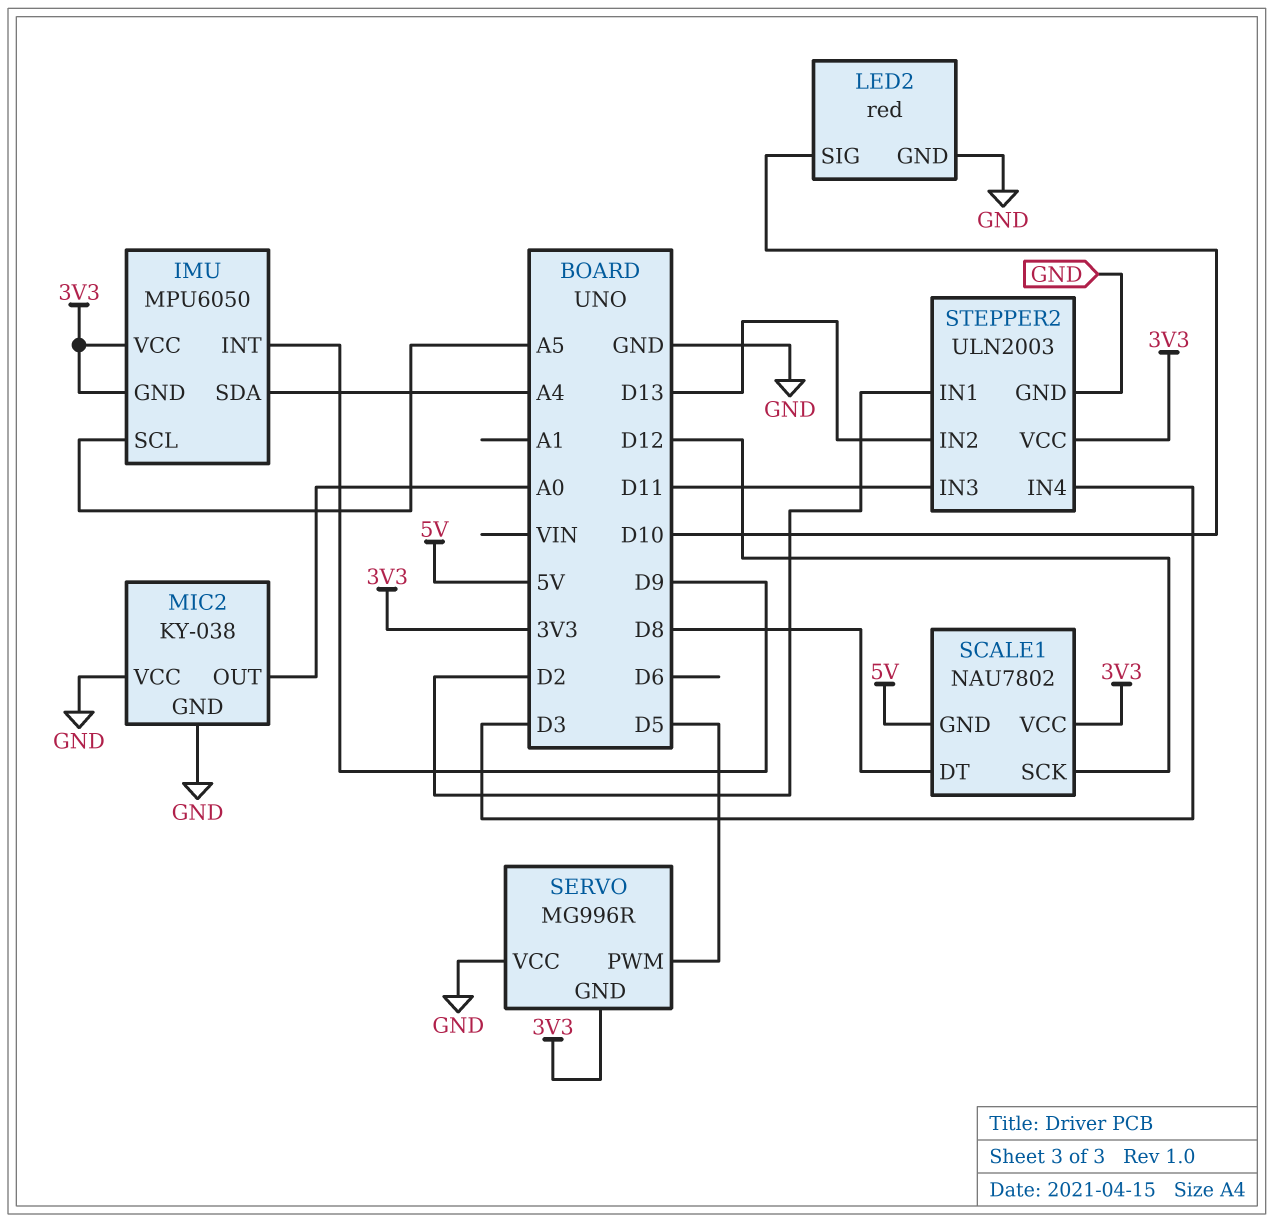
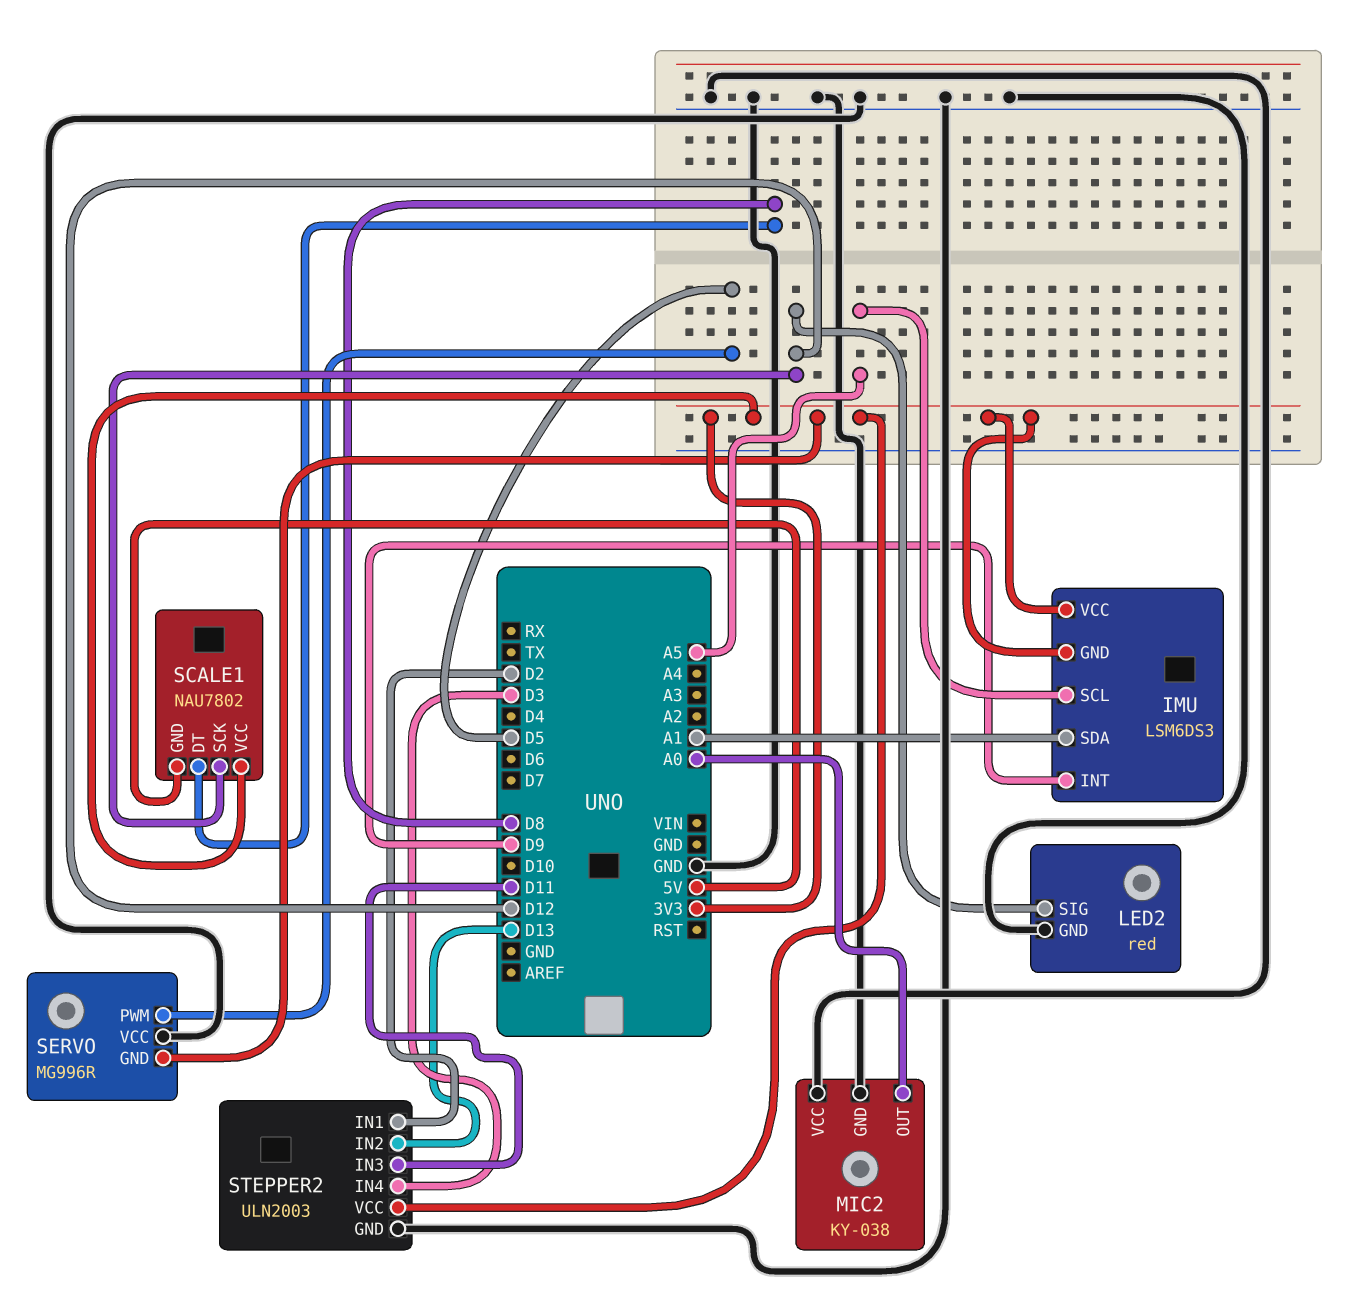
IMU: MPU6050 -> LSM6DS3
IMU pin SDA: A4 -> A1
LED2 pin SIG: D10 -> D12

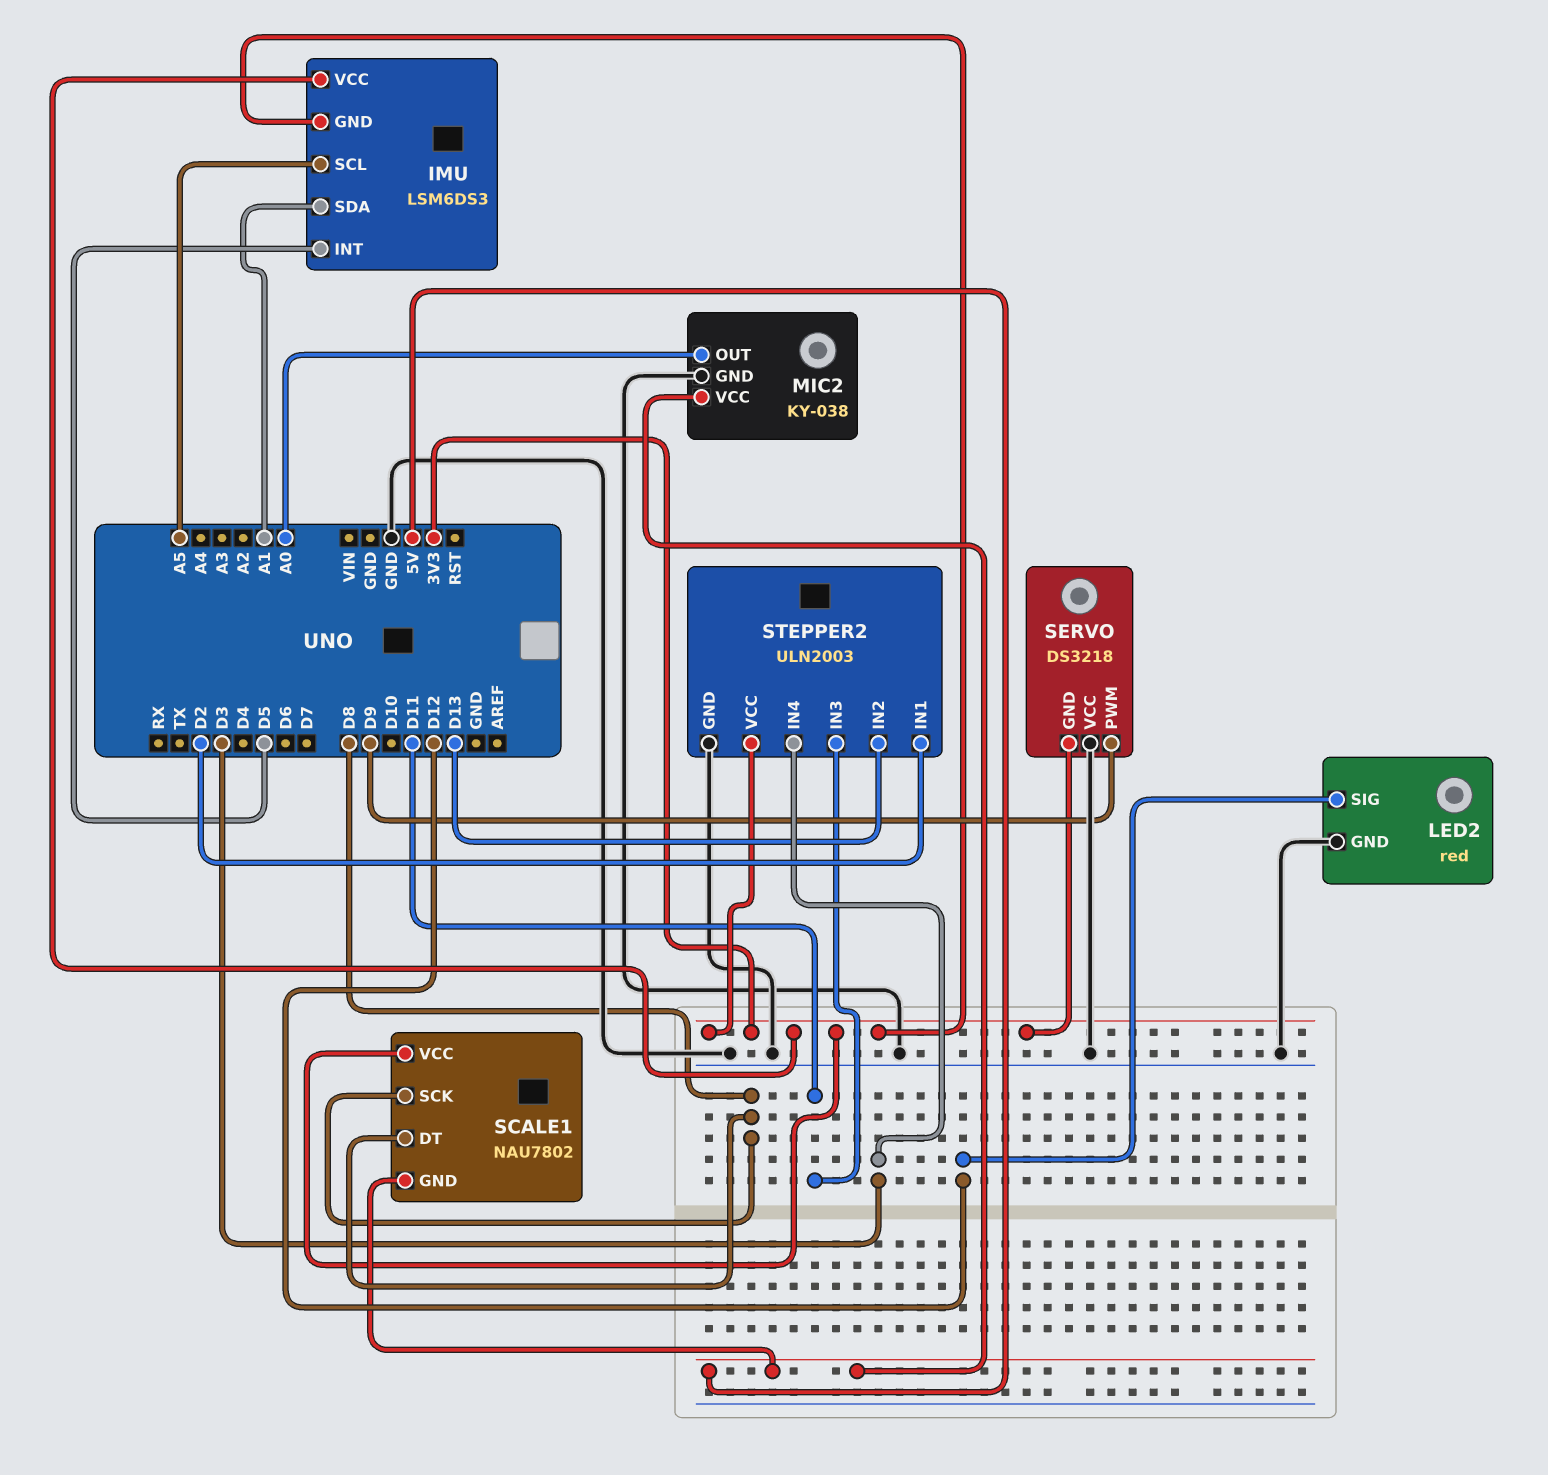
IMU pin INT: D9 -> D5
MIC2 pin VCC: GND -> 5V
SCALE1 pin SCK: D12 -> D8
SERVO: MG996R -> DS3218
SERVO pin PWM: D5 -> D9

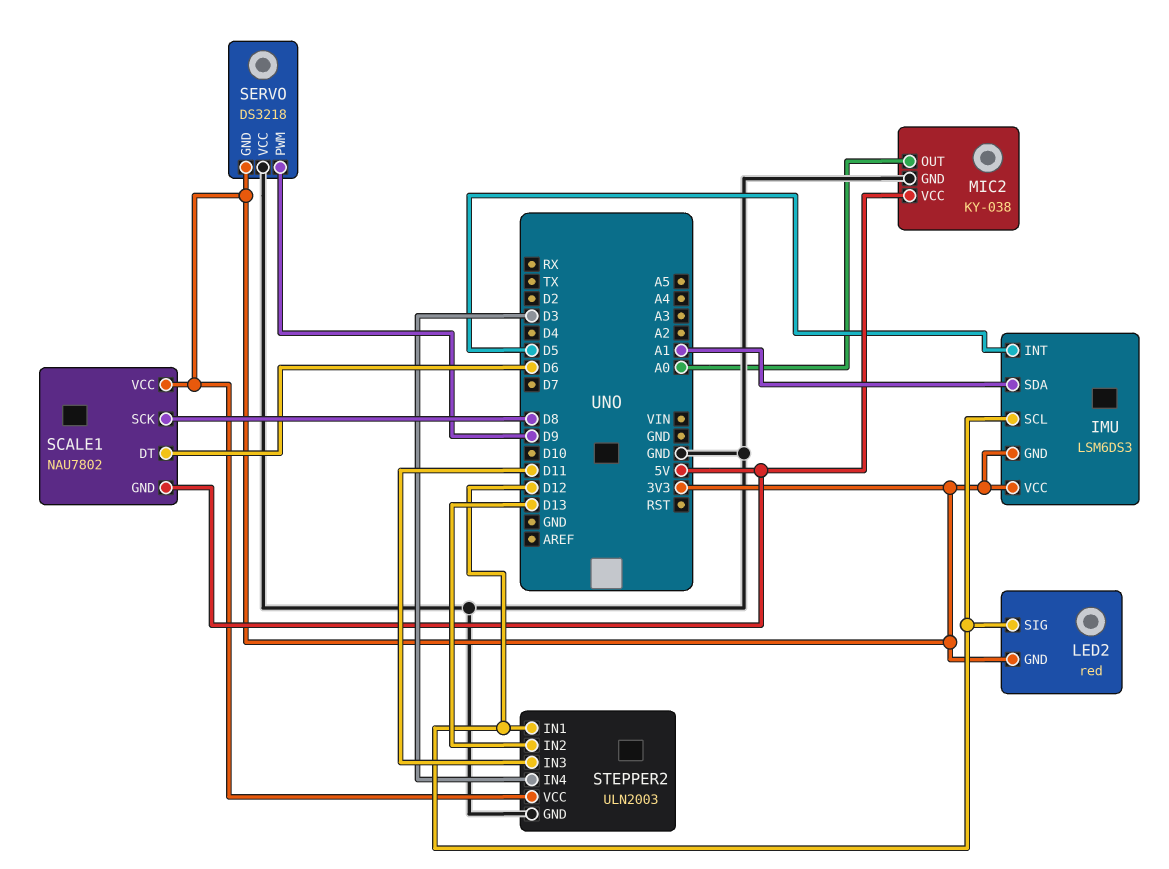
IMU pin SCL: A5 -> D12
LED2 pin GND: GND -> 3V3
SCALE1 pin DT: D8 -> D6
STEPPER2 pin IN1: D2 -> D12

